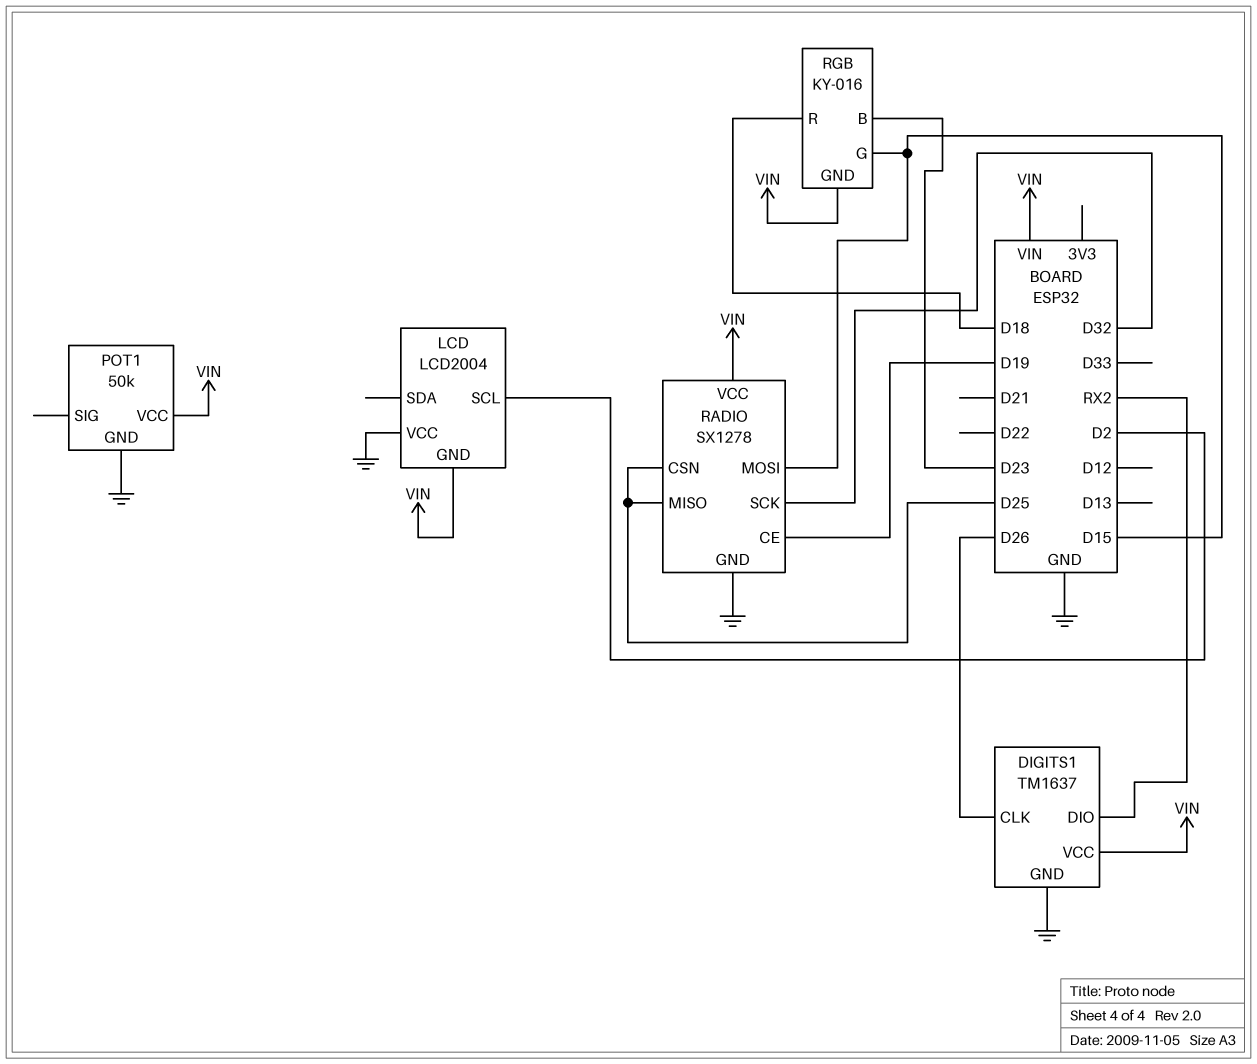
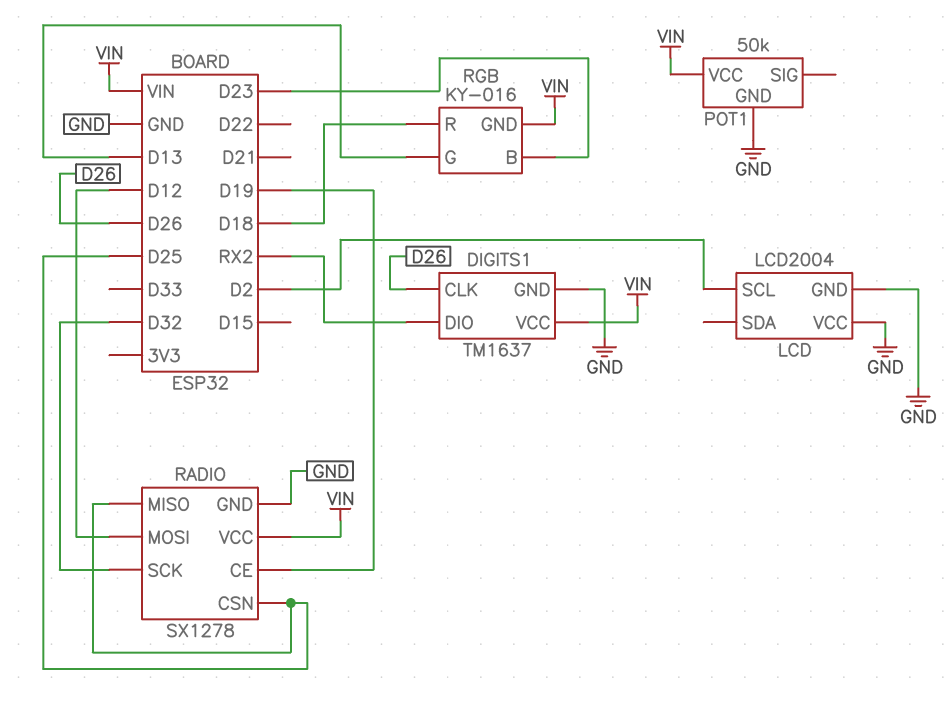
LCD pin GND: VIN -> GND
RADIO pin MOSI: D15 -> D12
RGB pin G: D15 -> D13

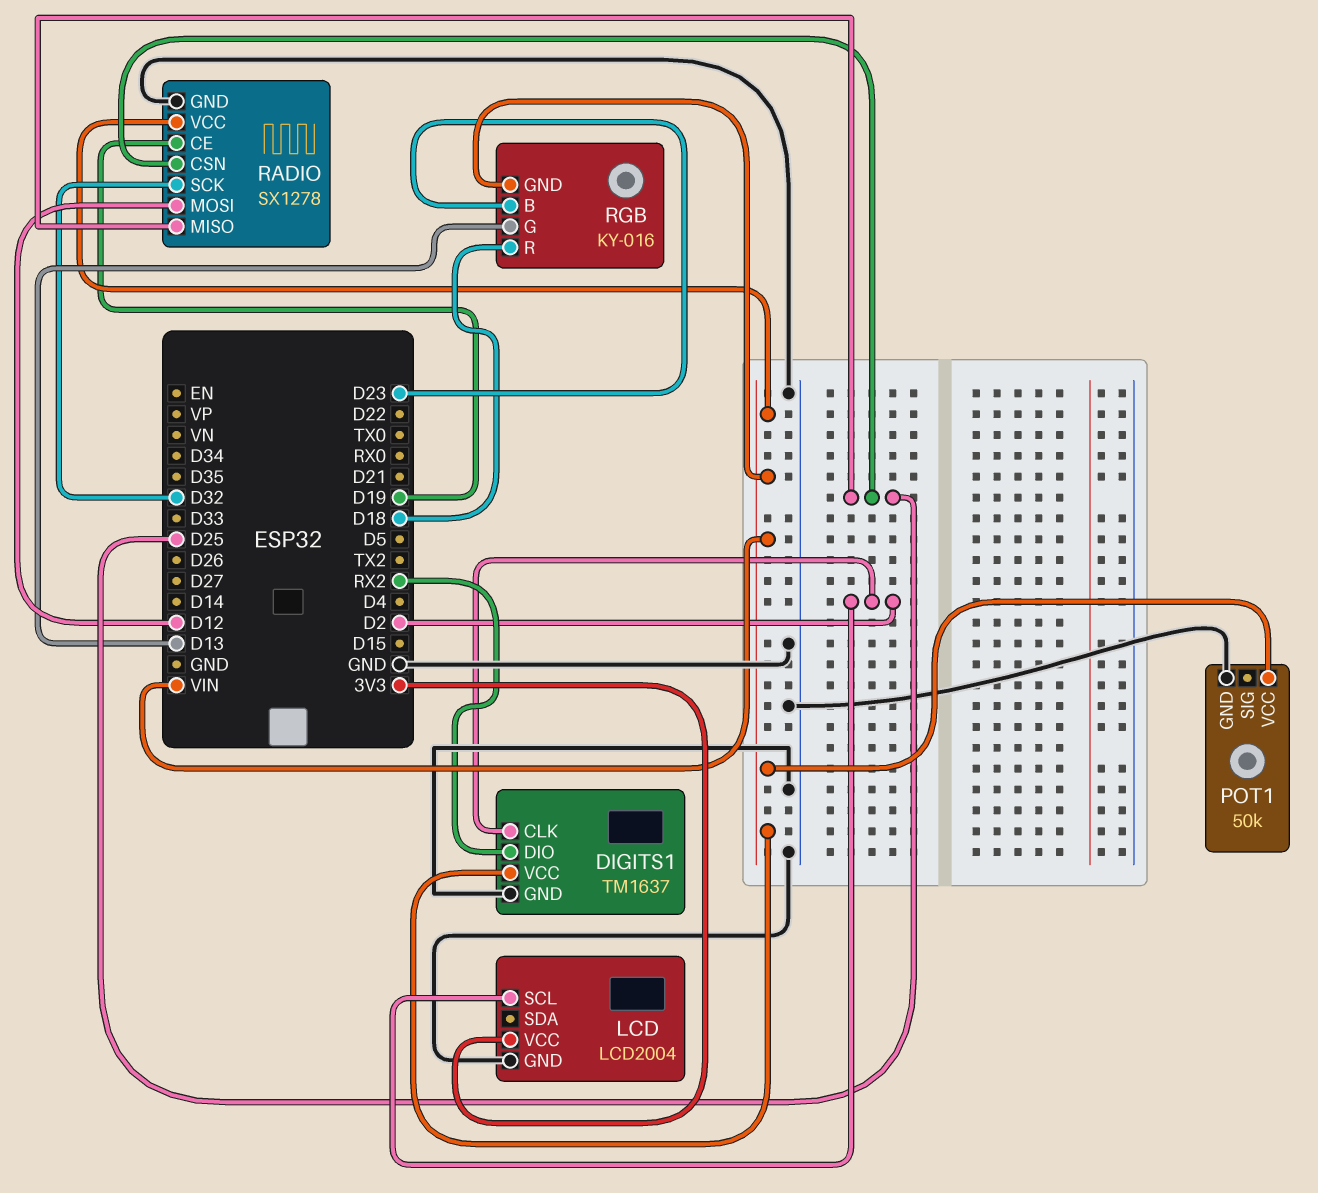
DIGITS1 pin CLK: D26 -> D2
LCD pin VCC: GND -> 3V3

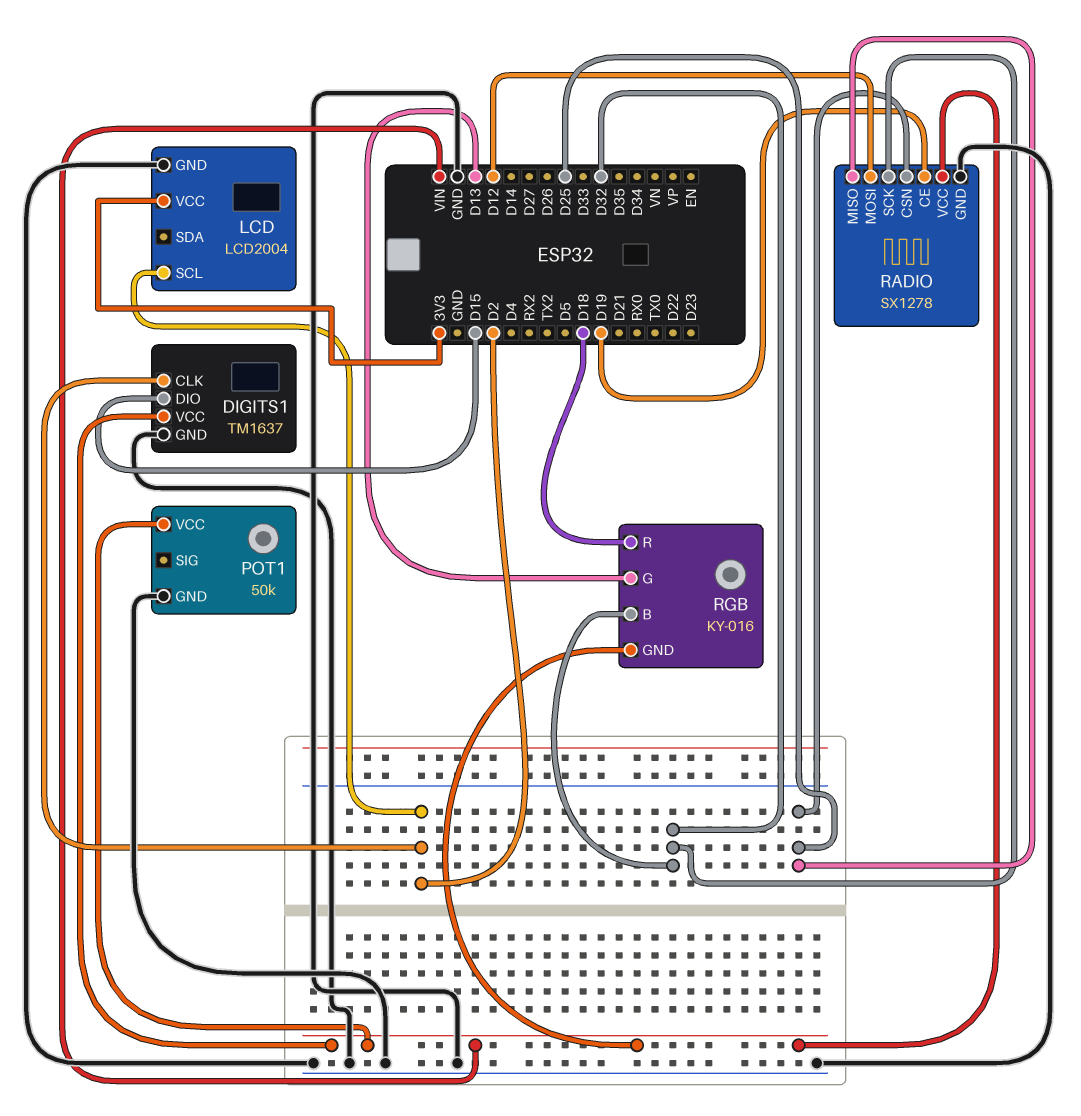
DIGITS1 pin DIO: RX2 -> D15
RGB pin B: D23 -> D32

